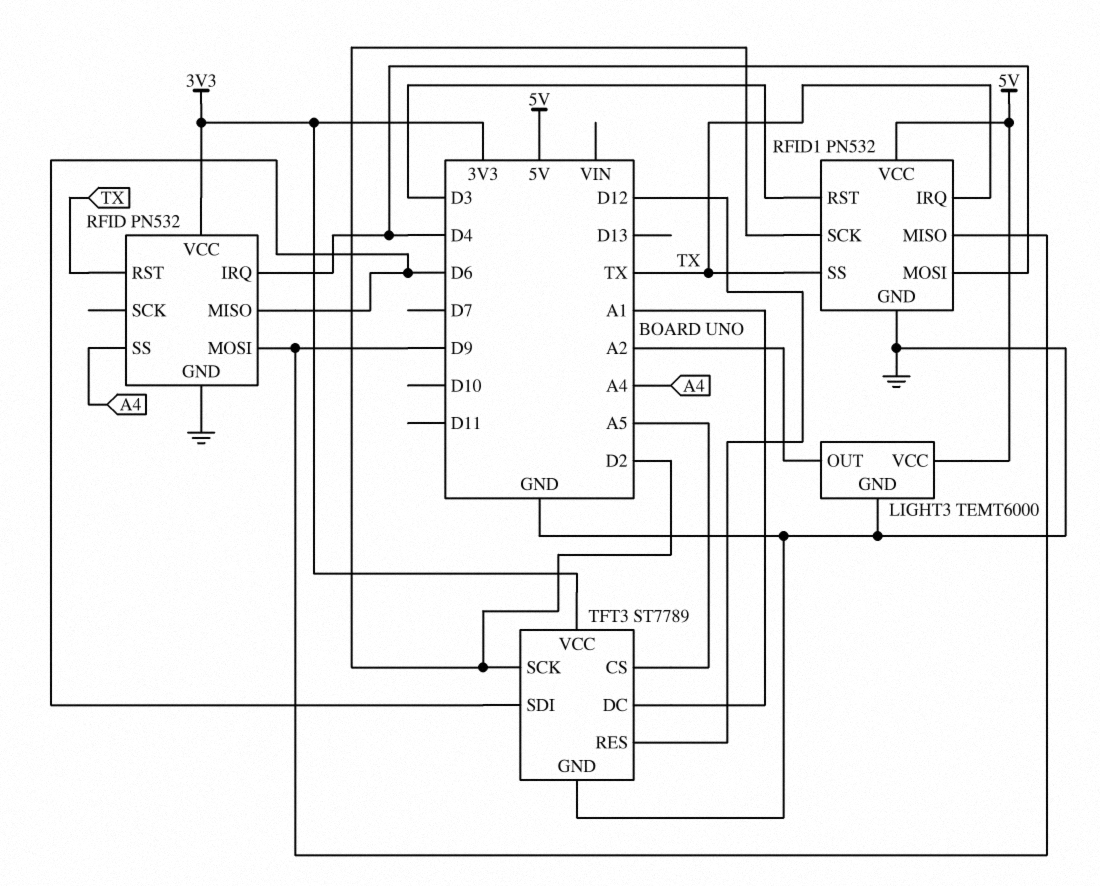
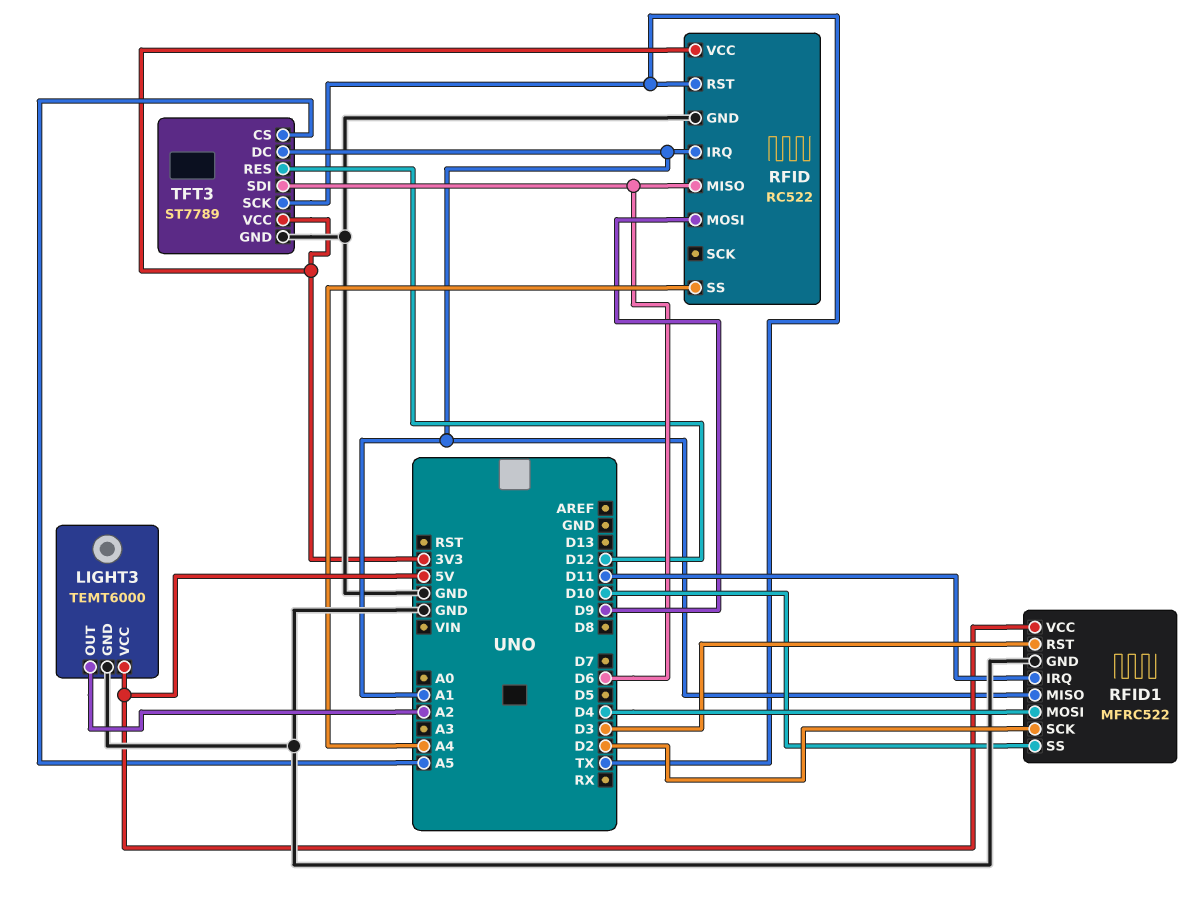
RFID: PN532 -> RC522
RFID pin IRQ: D4 -> A1
RFID1: PN532 -> MFRC522
RFID1 pin IRQ: TX -> D11
RFID1 pin MISO: D9 -> A1
RFID1 pin SS: TX -> D10
TFT3 pin SCK: D2 -> TX

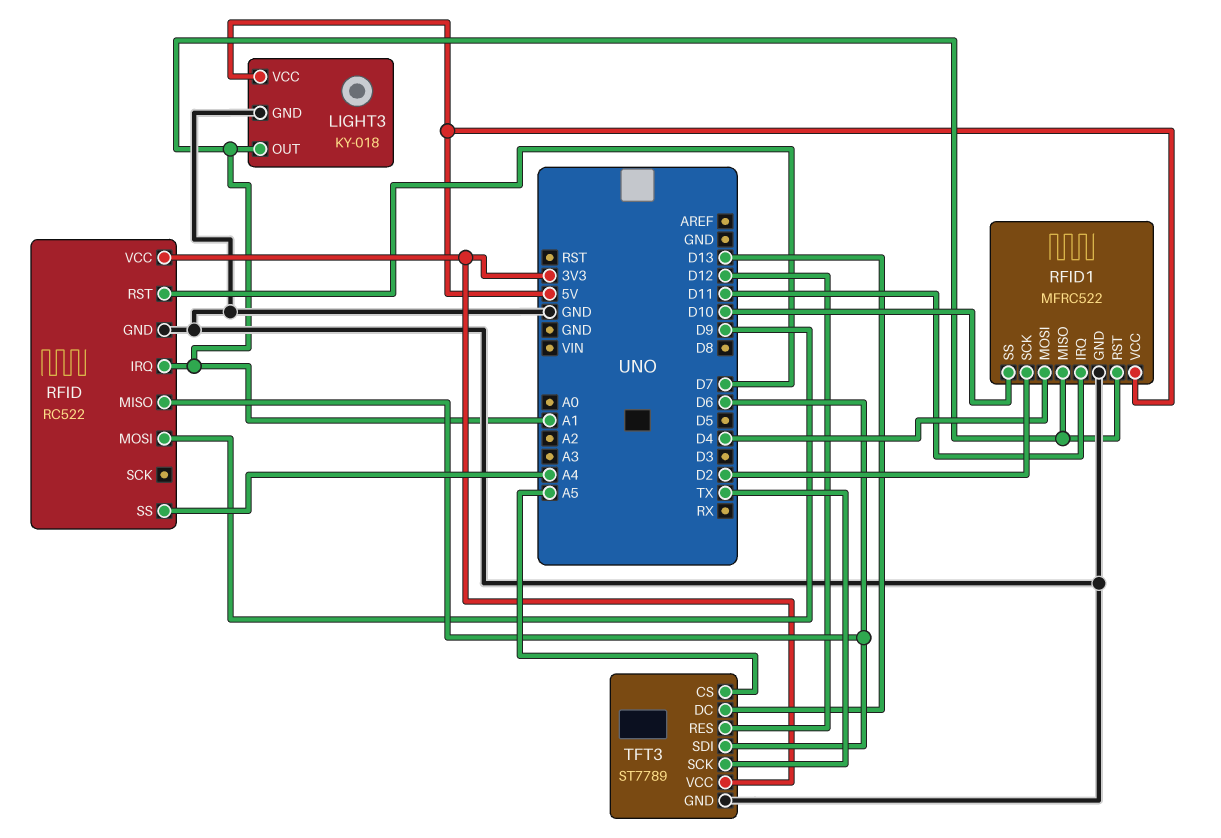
LIGHT3: TEMT6000 -> KY-018
LIGHT3 pin OUT: A2 -> A1
RFID pin RST: TX -> D7
RFID1 pin RST: D3 -> A1
TFT3 pin DC: A1 -> D13

